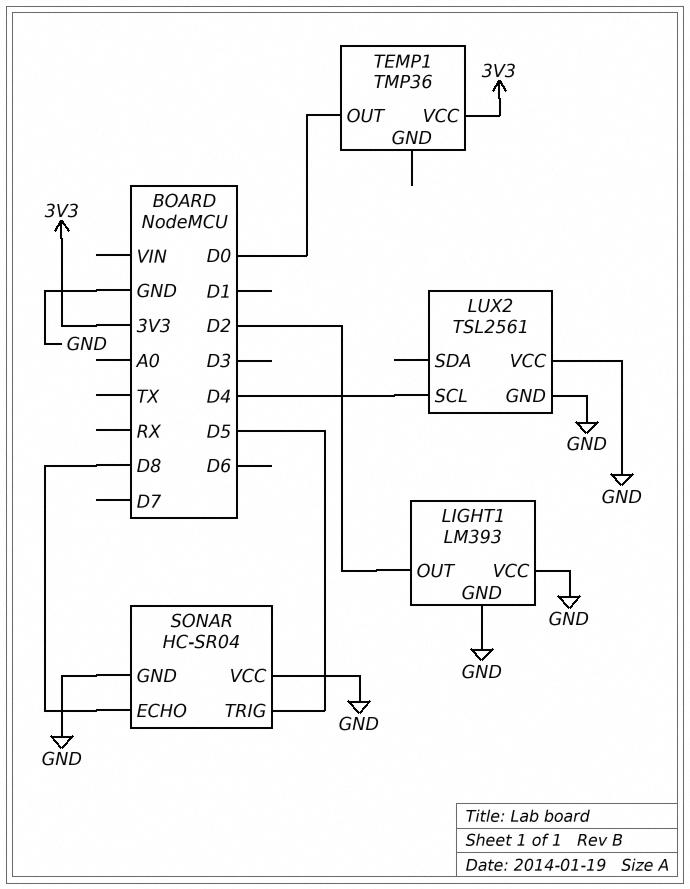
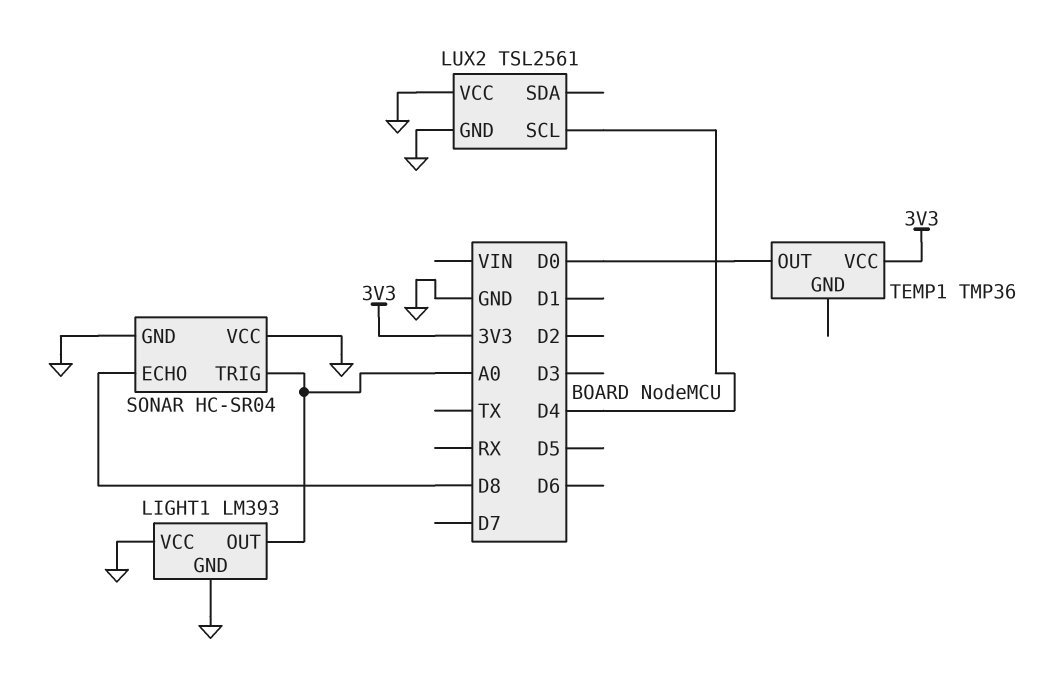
LIGHT1 pin OUT: D2 -> A0
SONAR pin TRIG: D5 -> A0

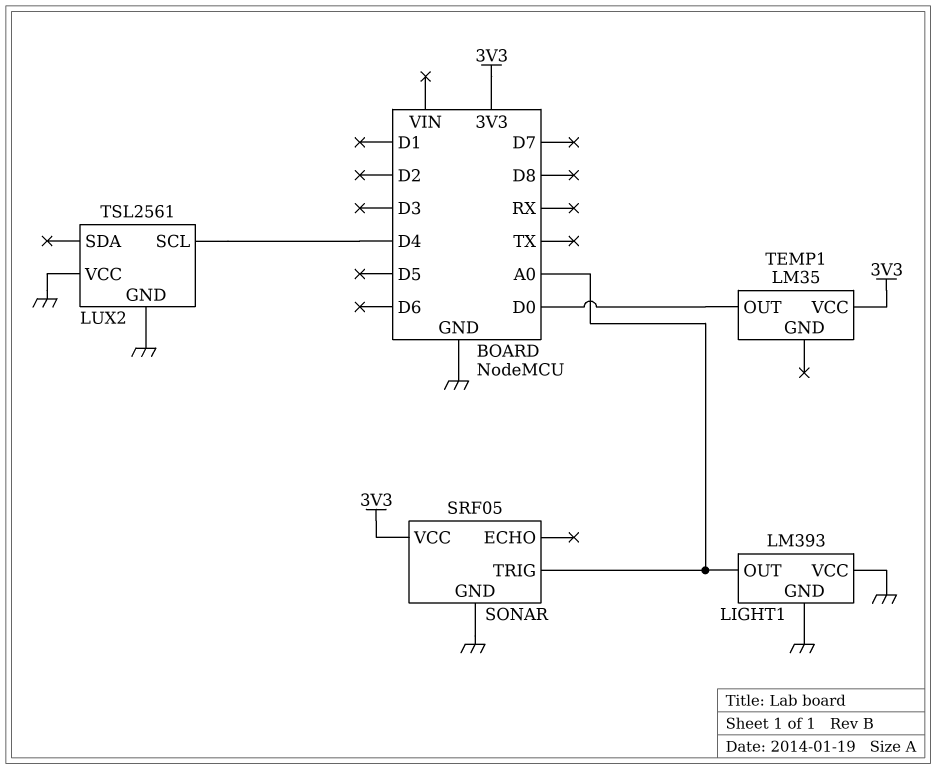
SONAR: HC-SR04 -> SRF05
SONAR pin ECHO: D8 -> none
SONAR pin VCC: GND -> 3V3
TEMP1: TMP36 -> LM35

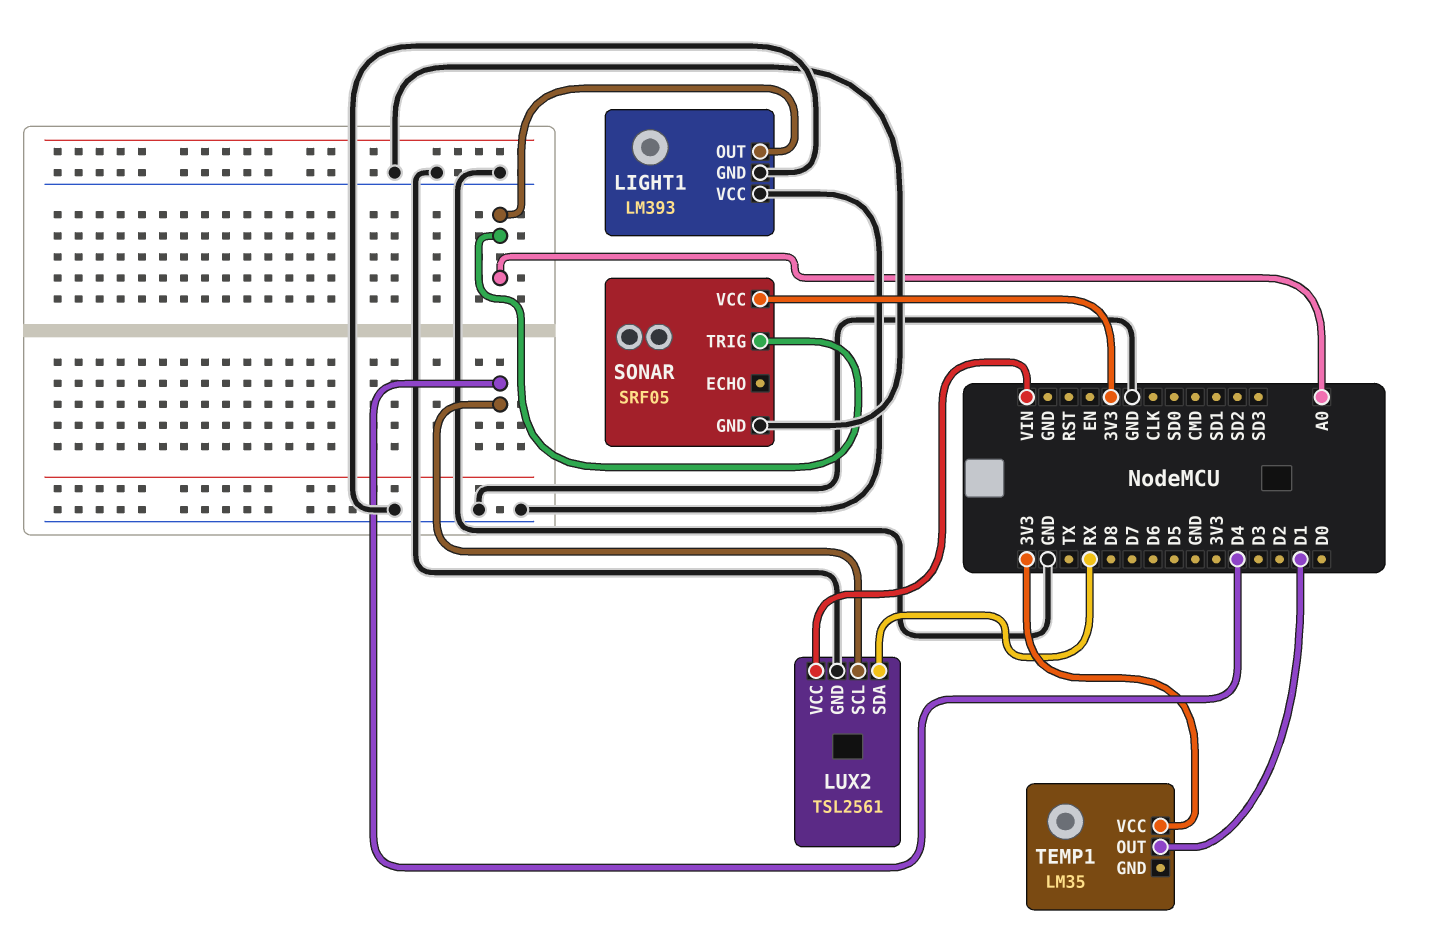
LUX2 pin SDA: none -> RX
LUX2 pin VCC: GND -> VIN
TEMP1 pin OUT: D0 -> D1

